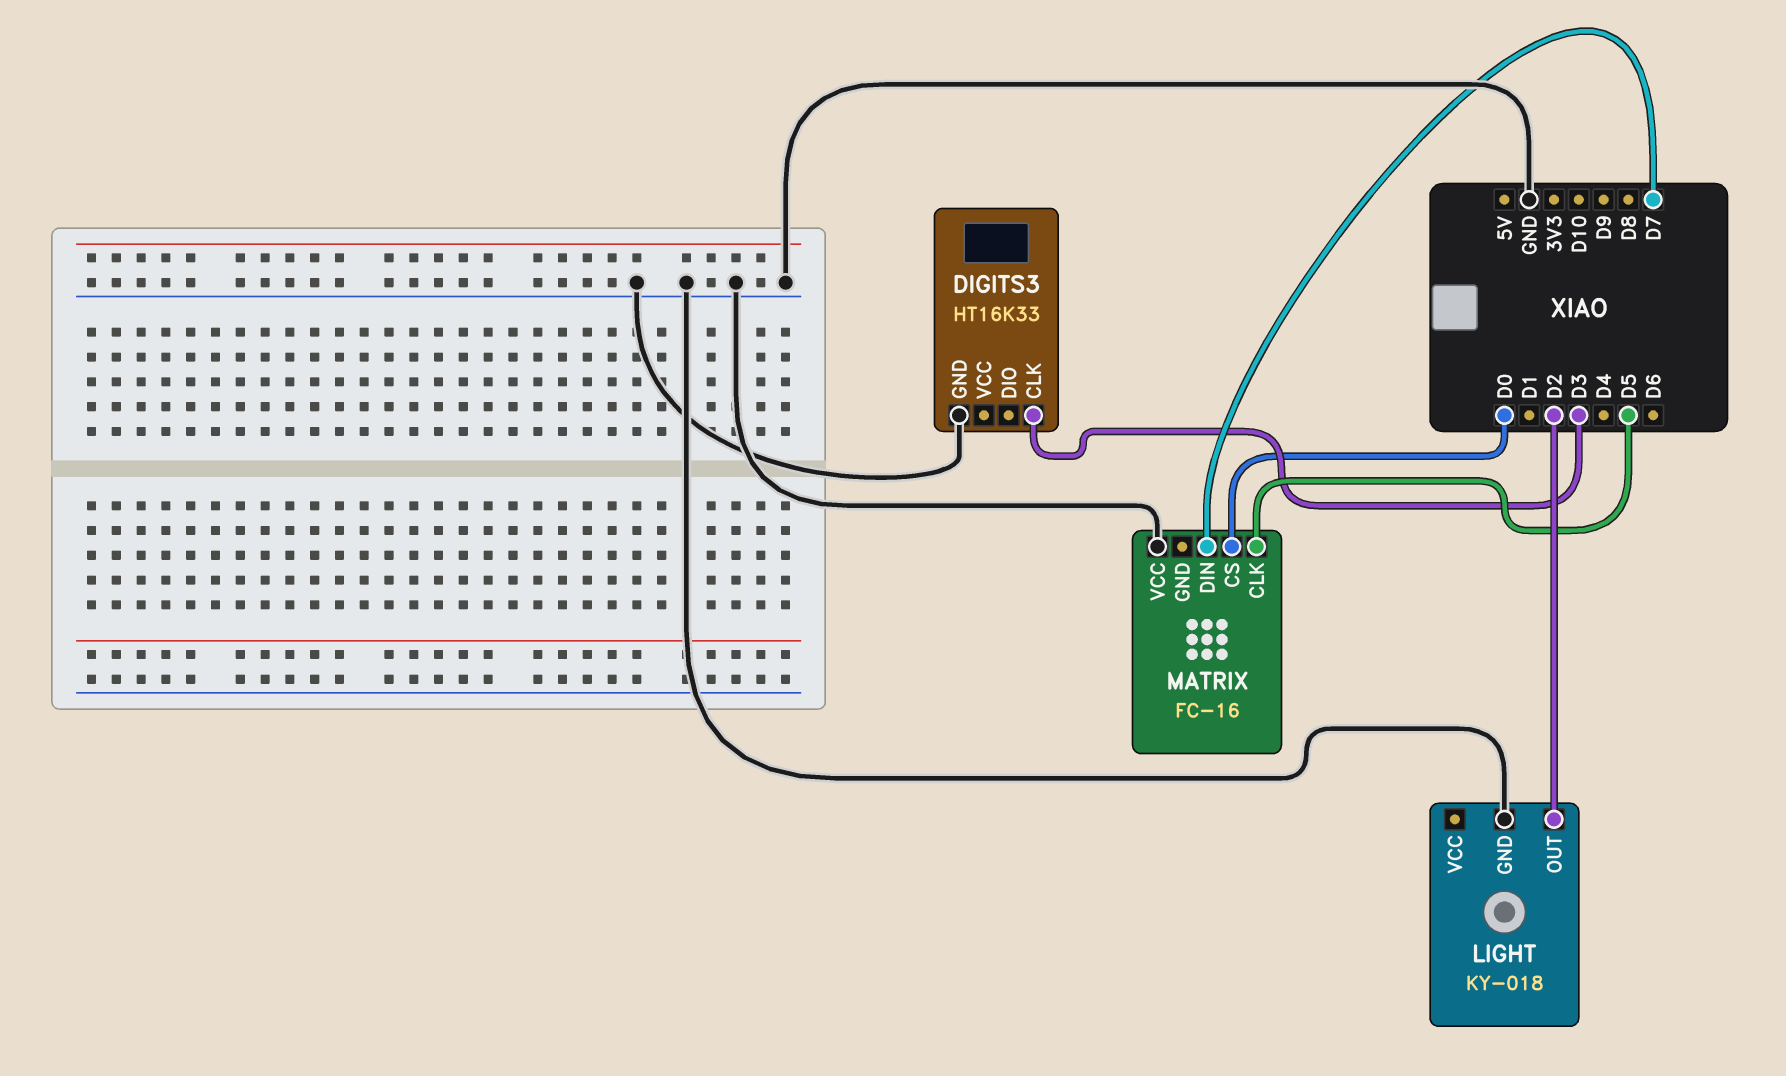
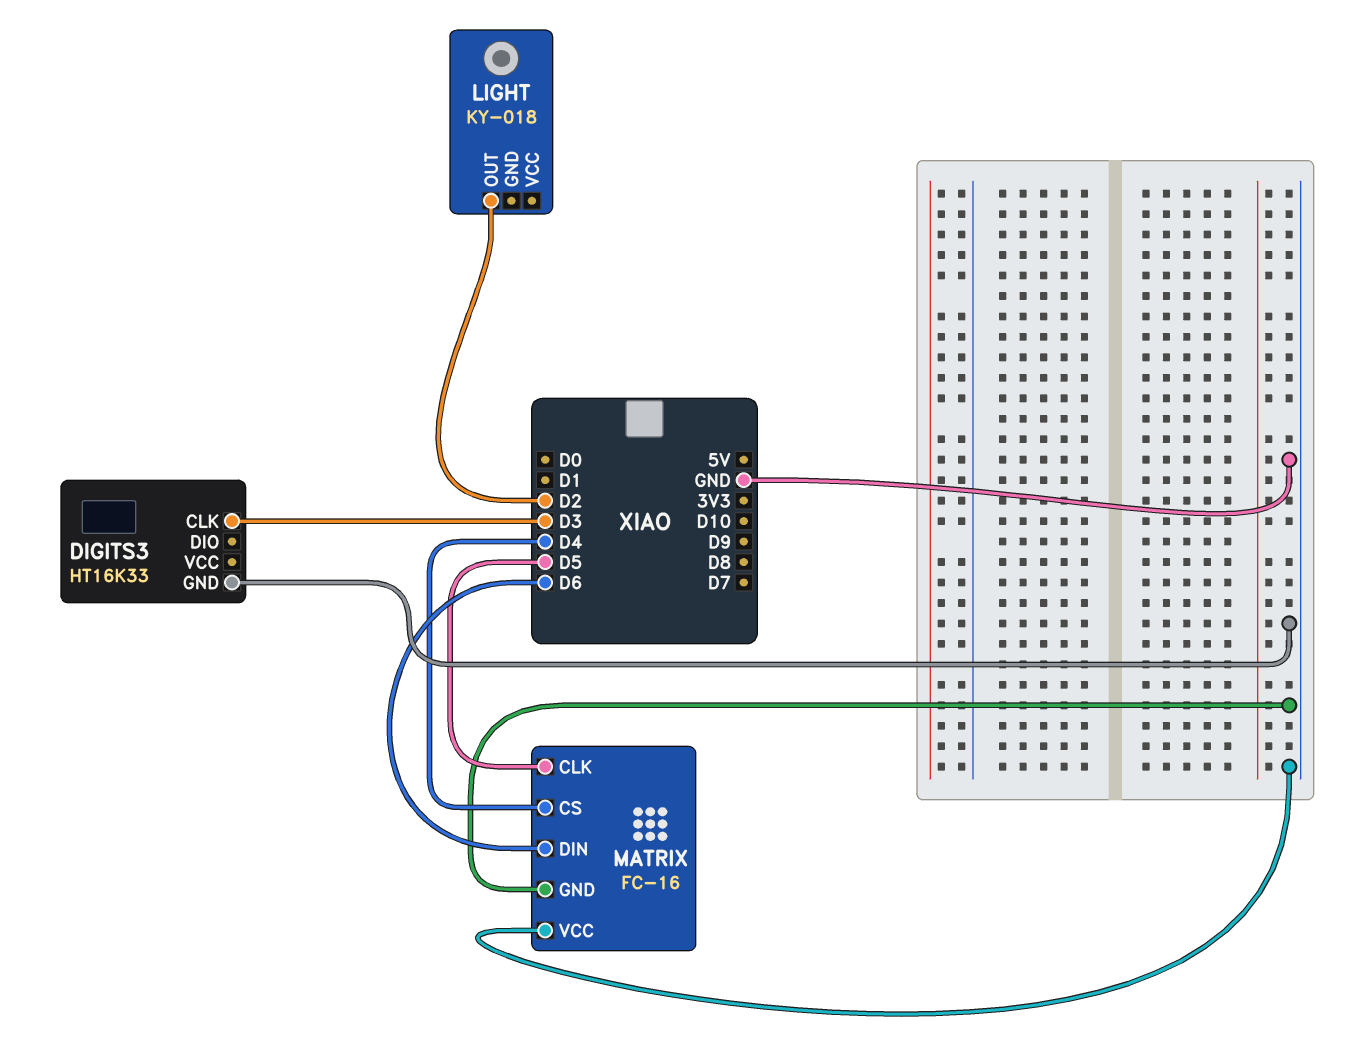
LIGHT pin GND: GND -> none
MATRIX pin CS: D0 -> D4
MATRIX pin DIN: D7 -> D6
MATRIX pin GND: none -> GND

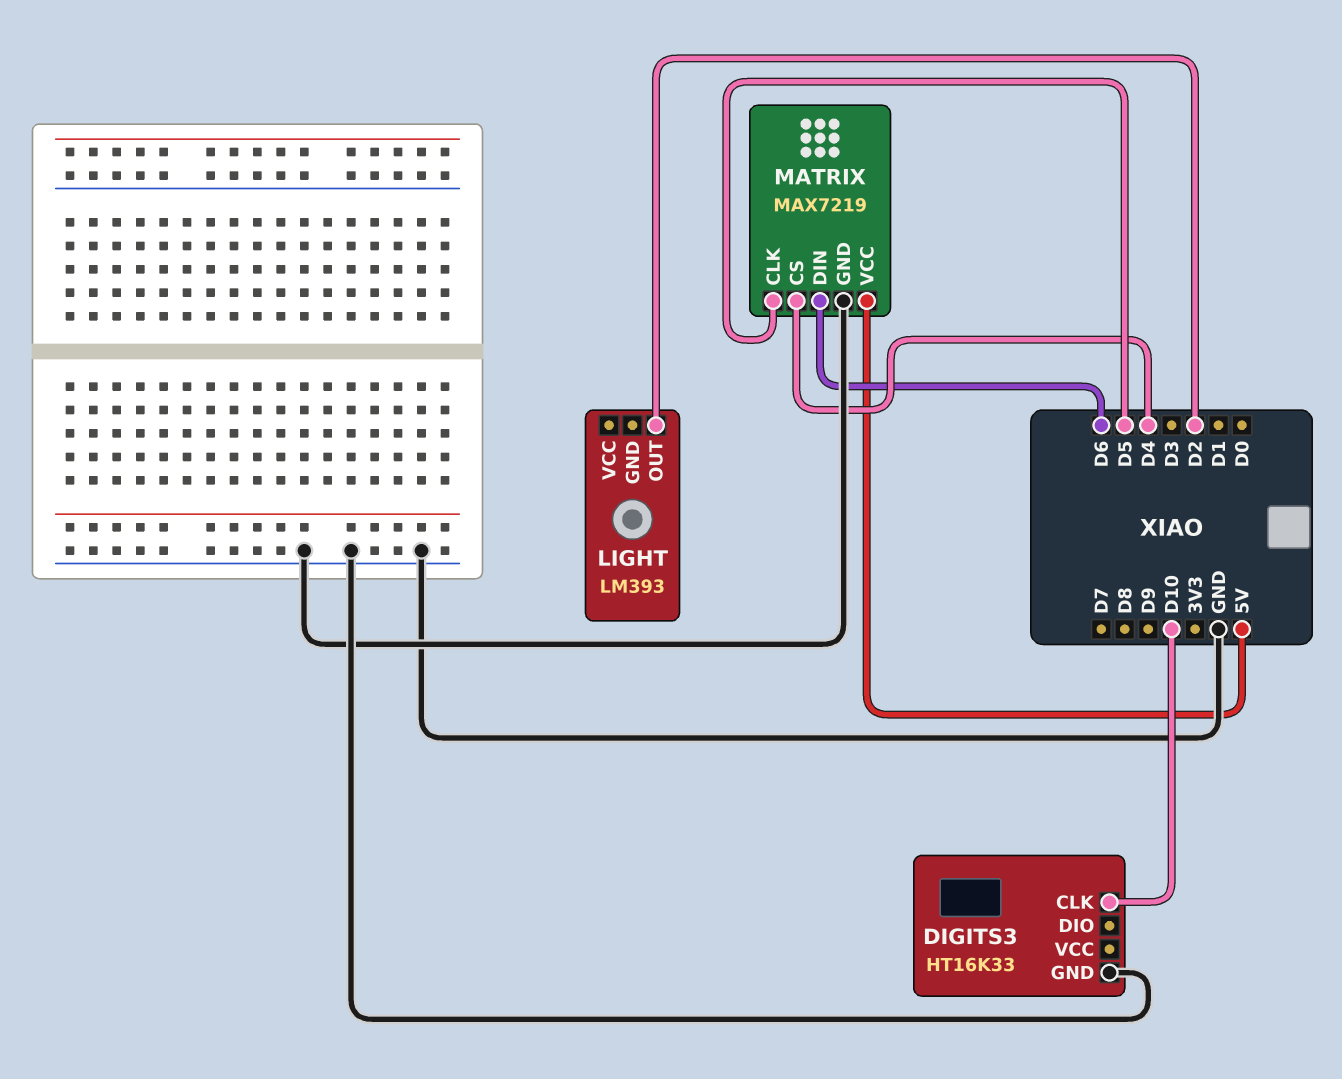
DIGITS3 pin CLK: D3 -> D10
LIGHT: KY-018 -> LM393
MATRIX: FC-16 -> MAX7219
MATRIX pin VCC: GND -> 5V

